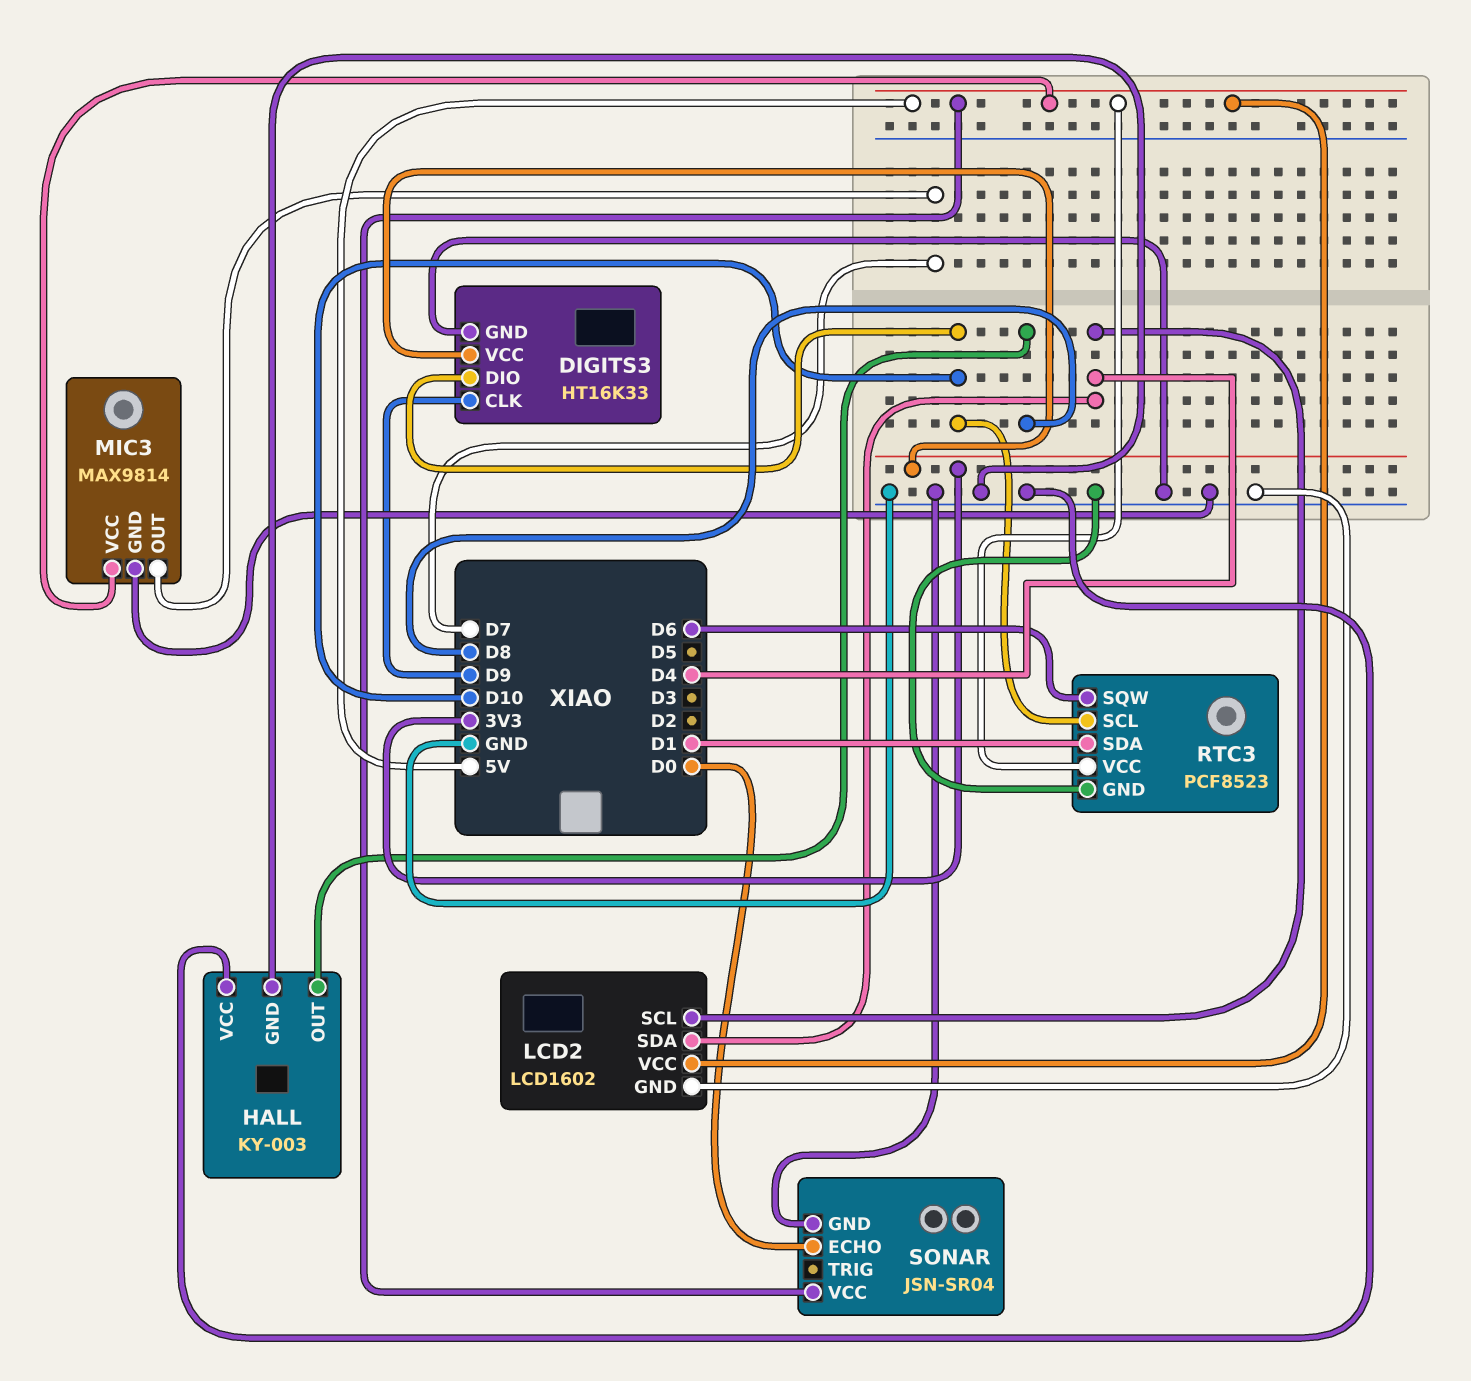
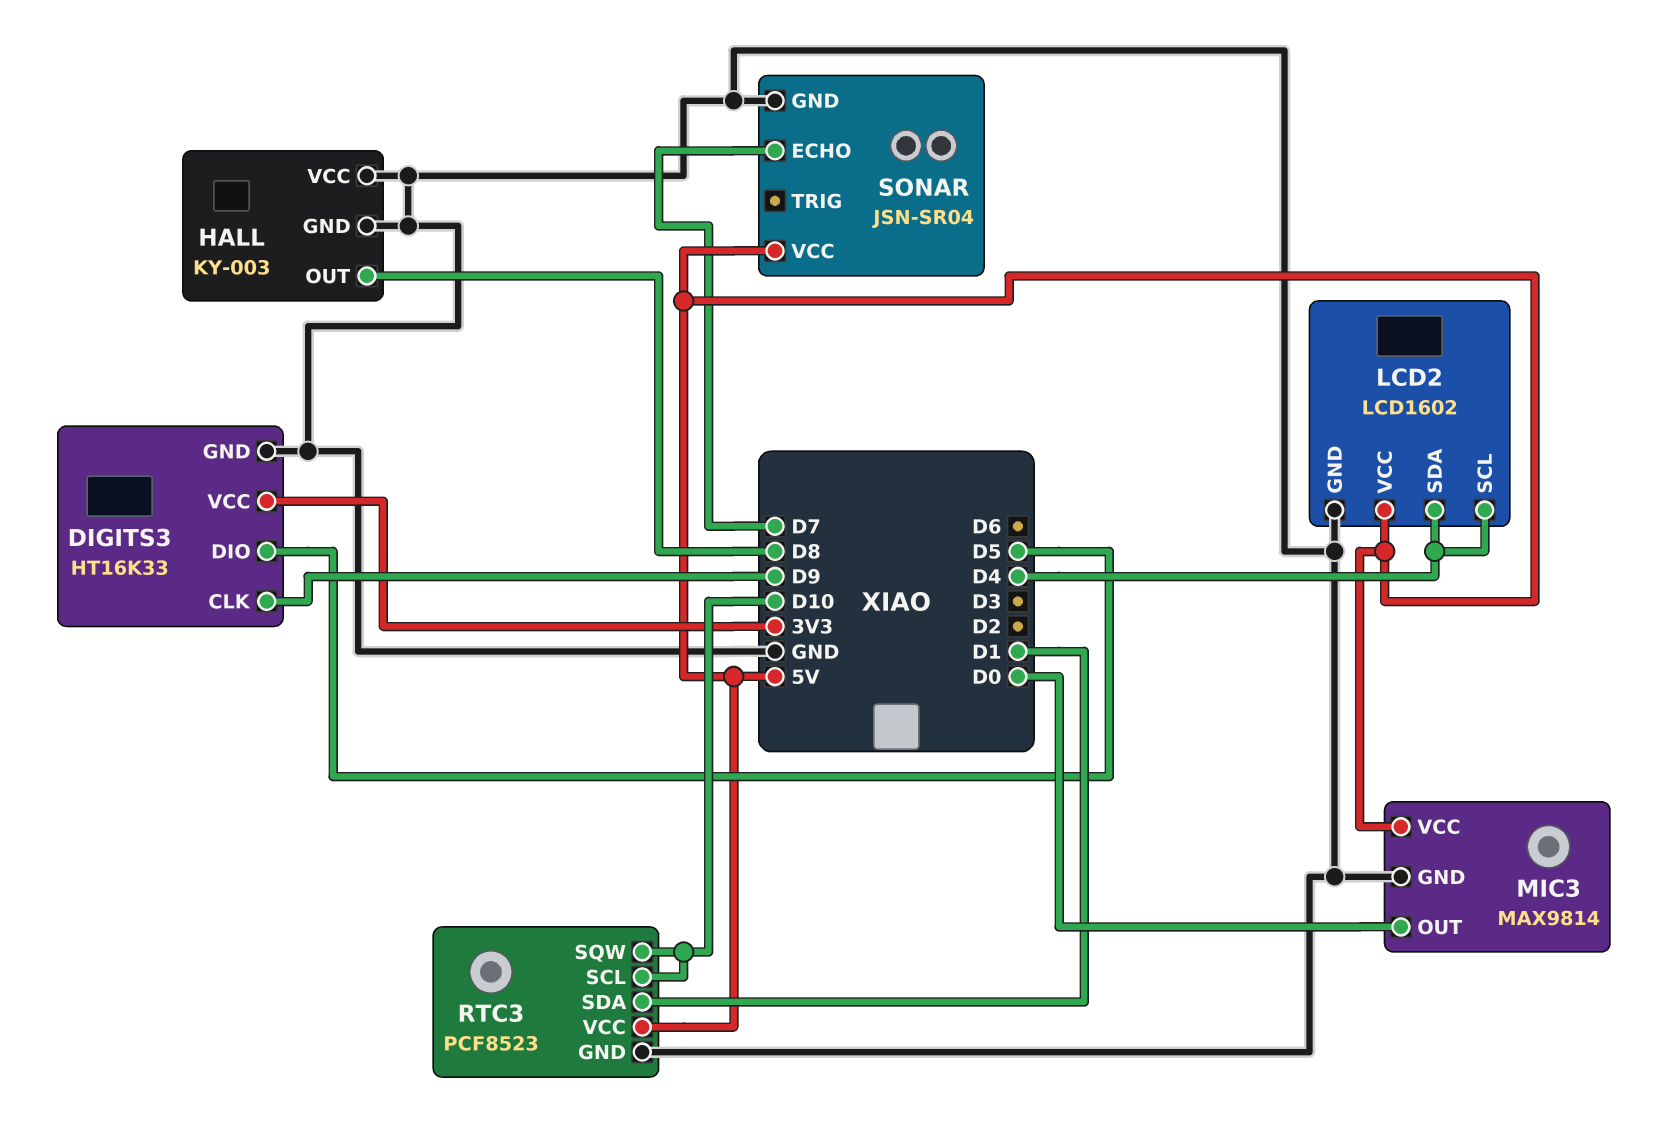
DIGITS3 pin DIO: D10 -> D5
MIC3 pin OUT: D7 -> D0
RTC3 pin SQW: D6 -> D10
SONAR pin ECHO: D0 -> D7

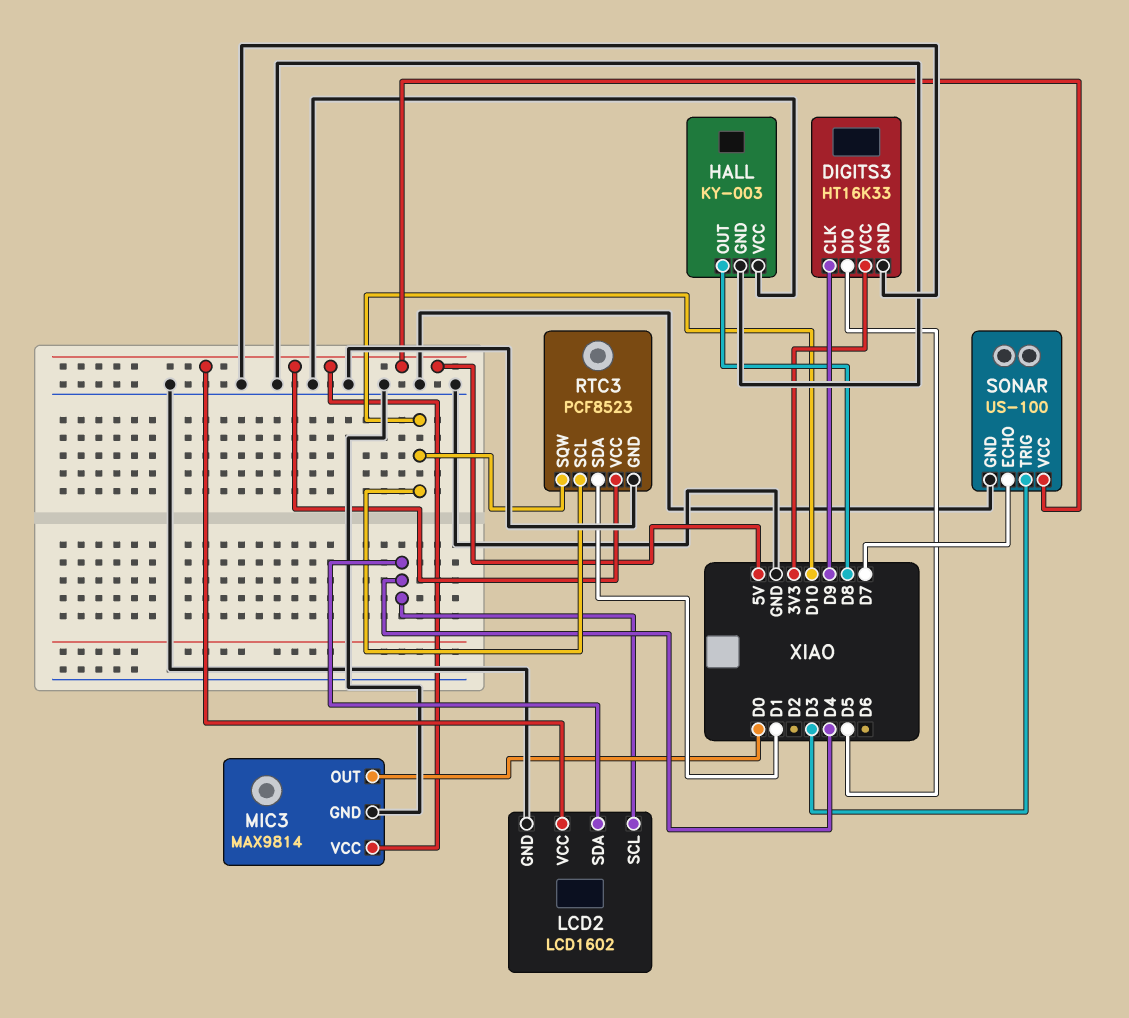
SONAR: JSN-SR04 -> US-100
SONAR pin TRIG: none -> D3

